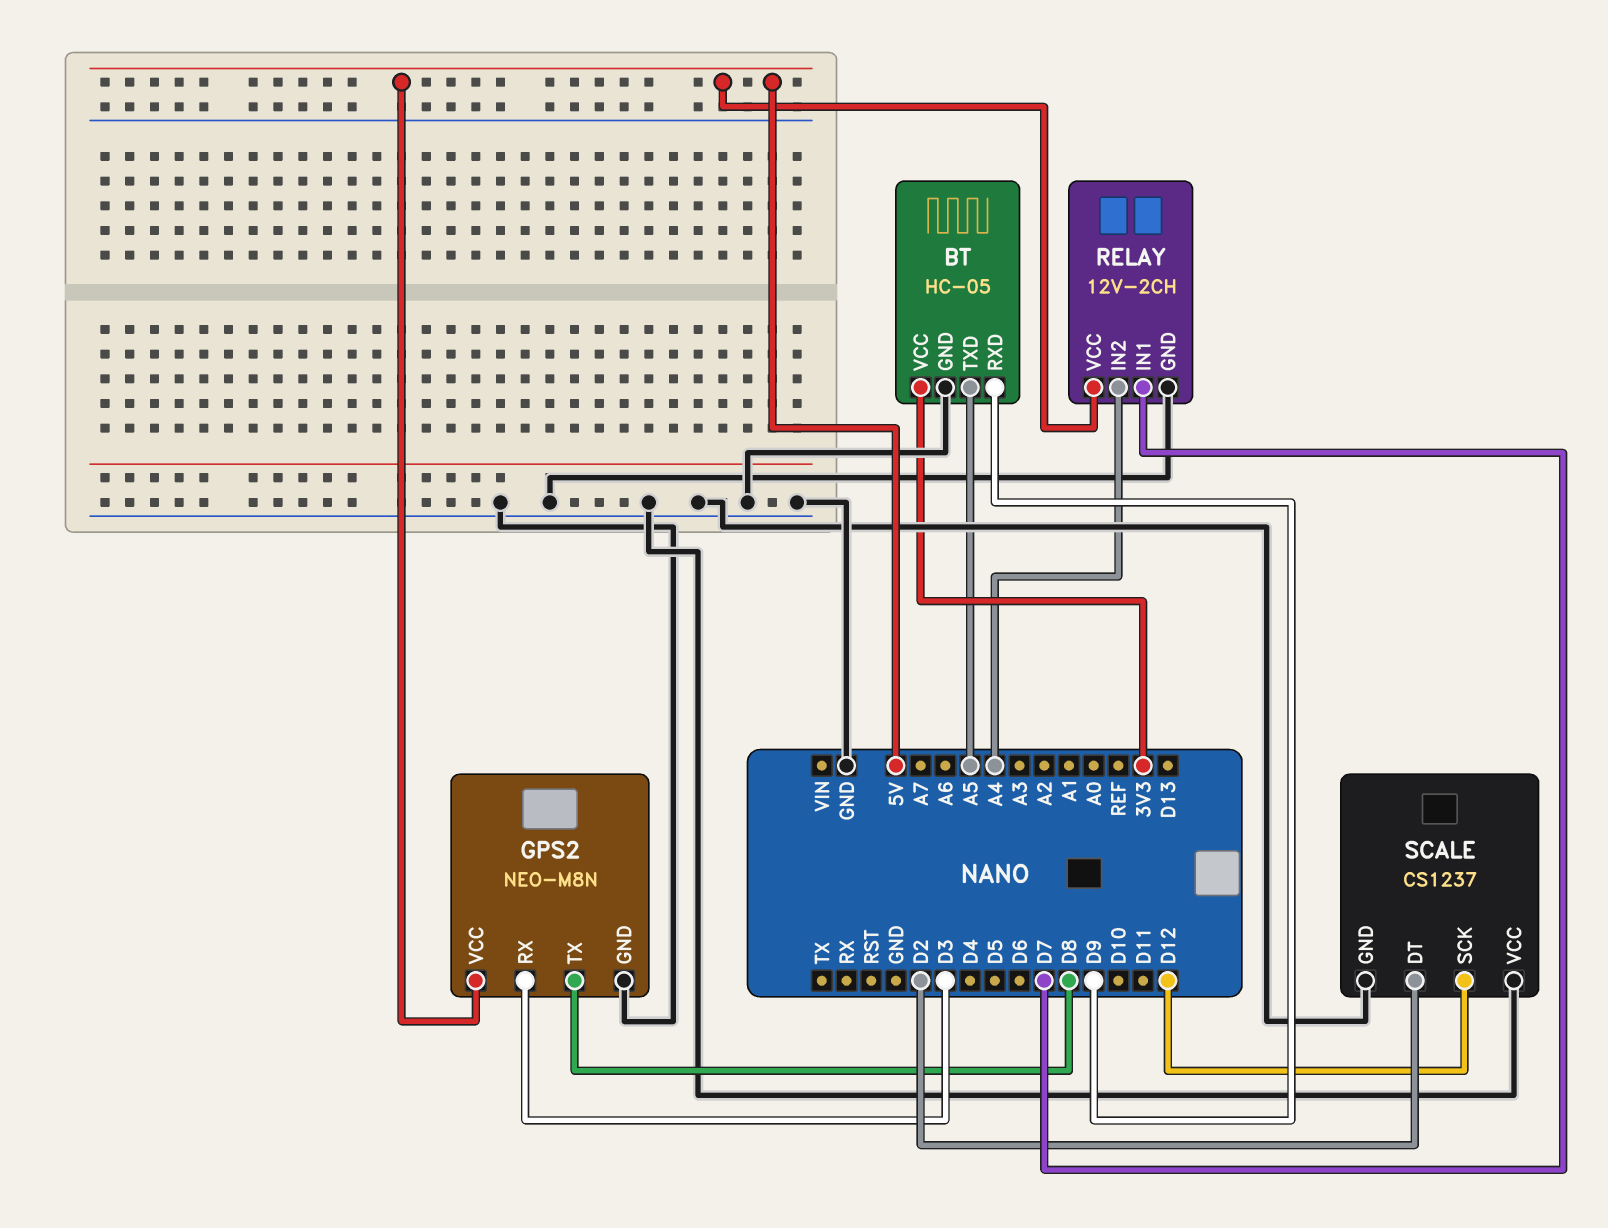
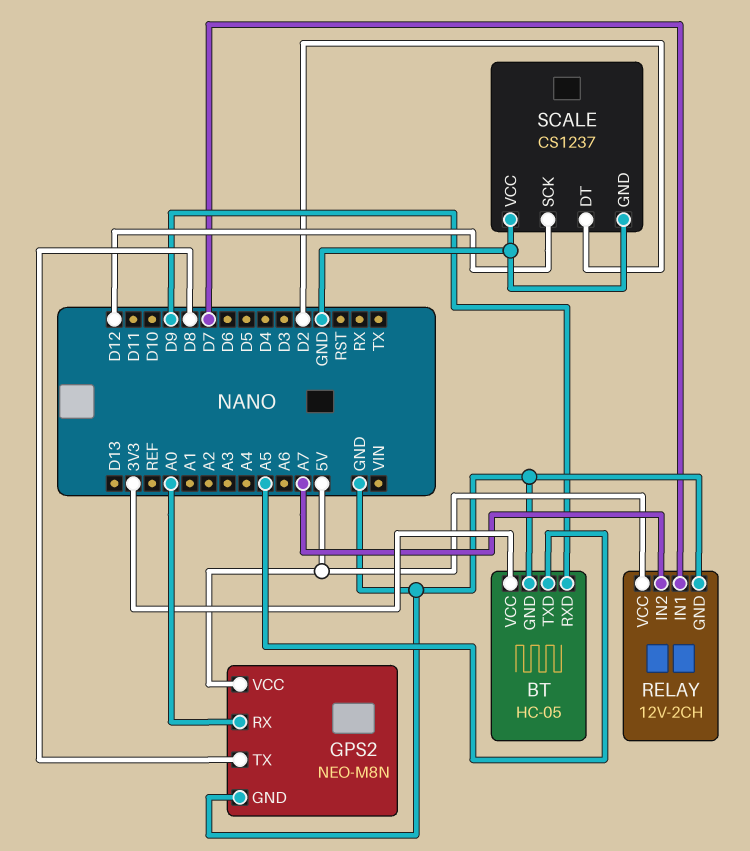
GPS2 pin RX: D3 -> A0
RELAY pin IN2: A4 -> A7

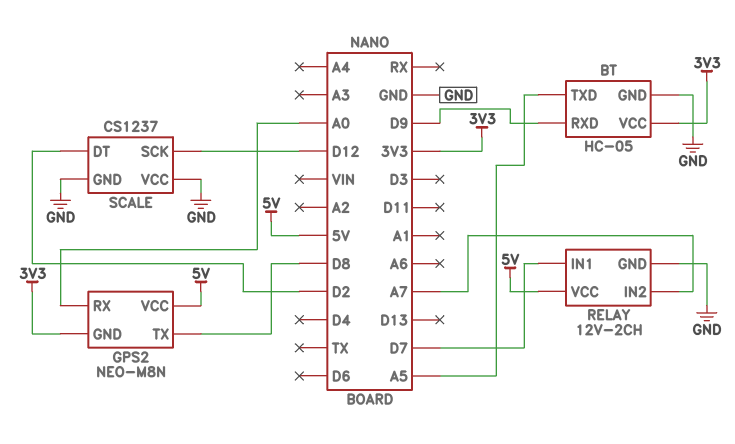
GPS2 pin GND: GND -> 3V3

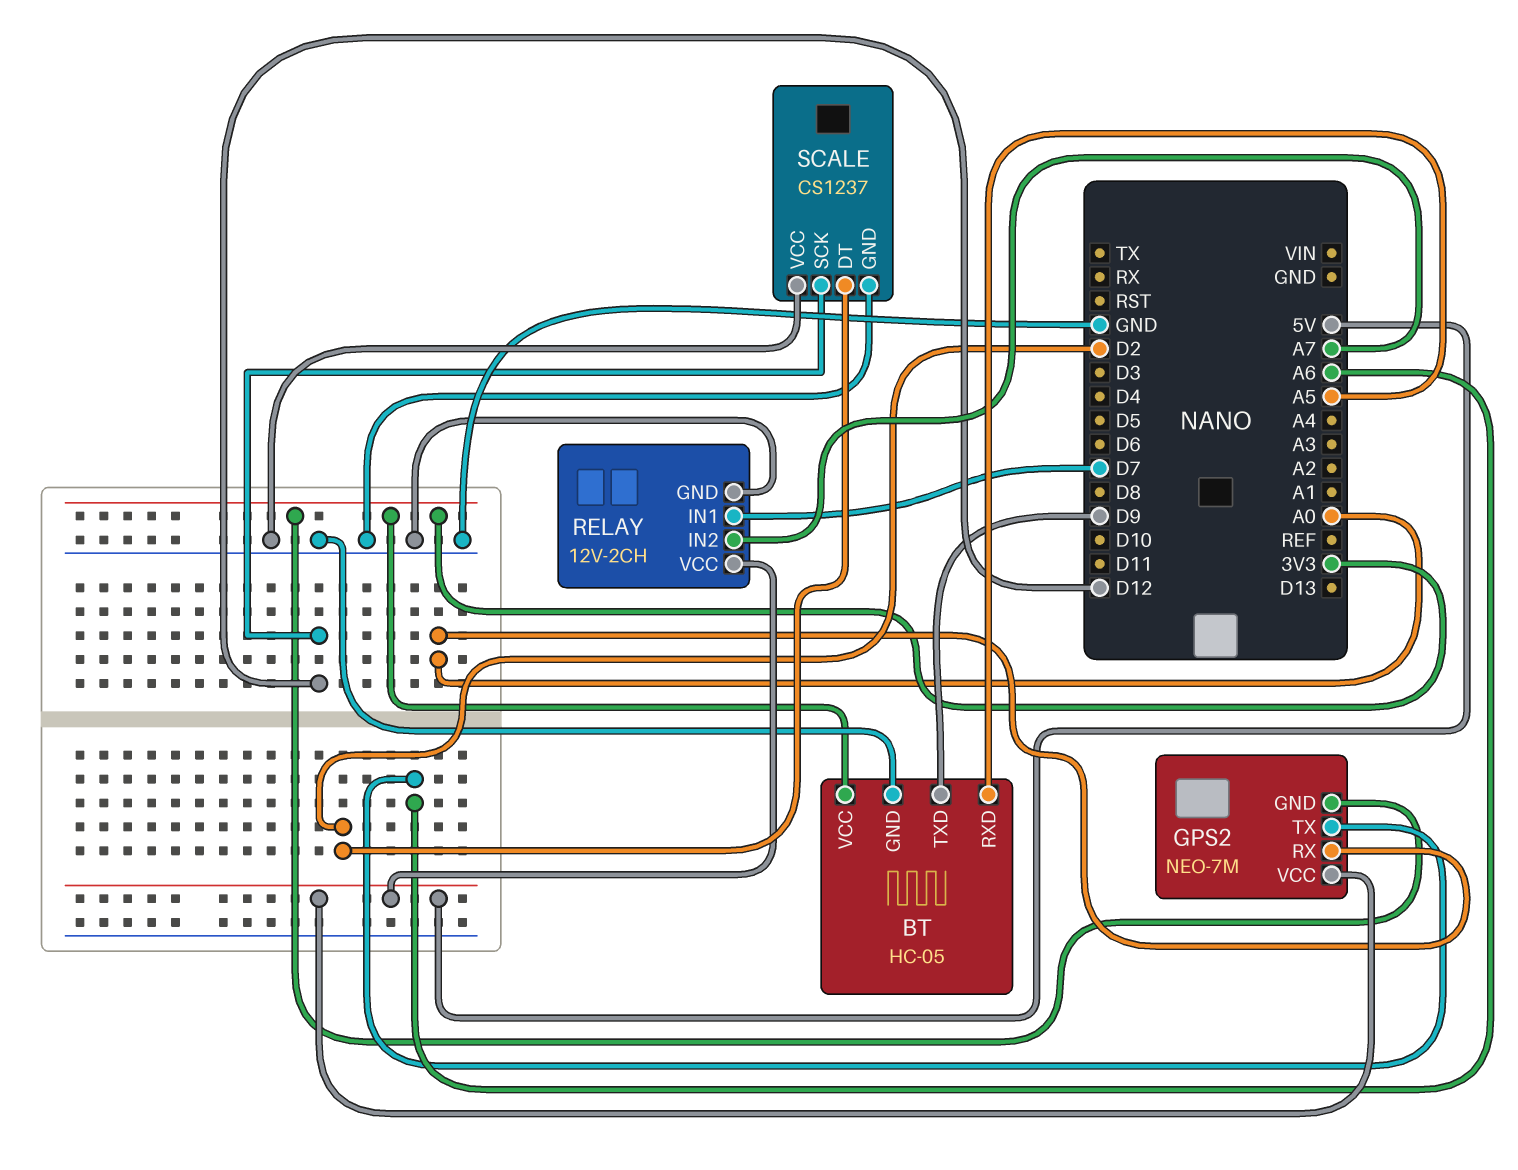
BT pin RXD: D9 -> A5
BT pin TXD: A5 -> D9
GPS2: NEO-M8N -> NEO-7M
GPS2 pin TX: D8 -> A6

